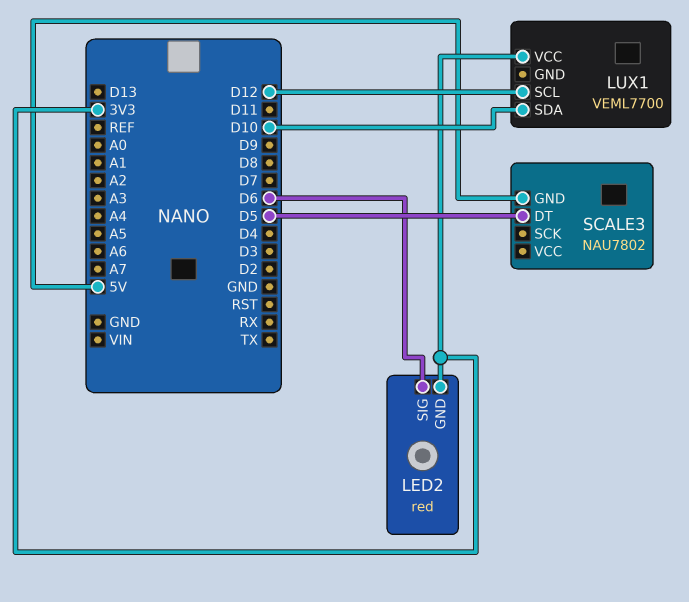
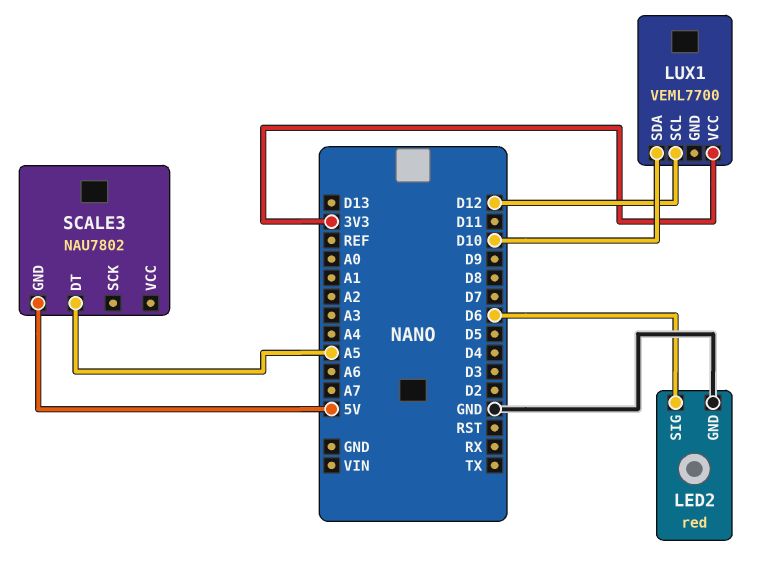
LED2 pin GND: 3V3 -> GND
SCALE3 pin DT: D5 -> A5

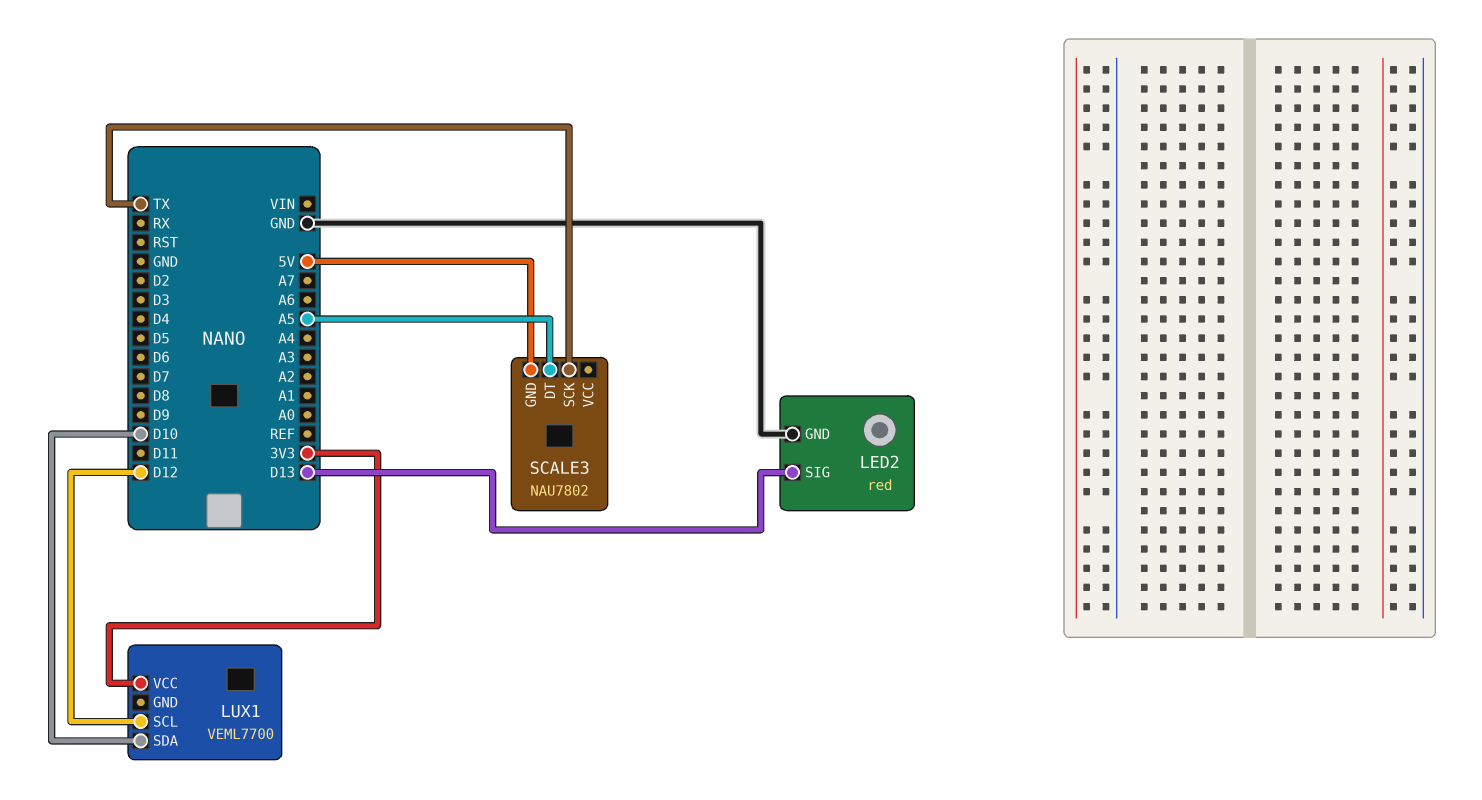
LED2 pin SIG: D6 -> D13
SCALE3 pin SCK: none -> TX

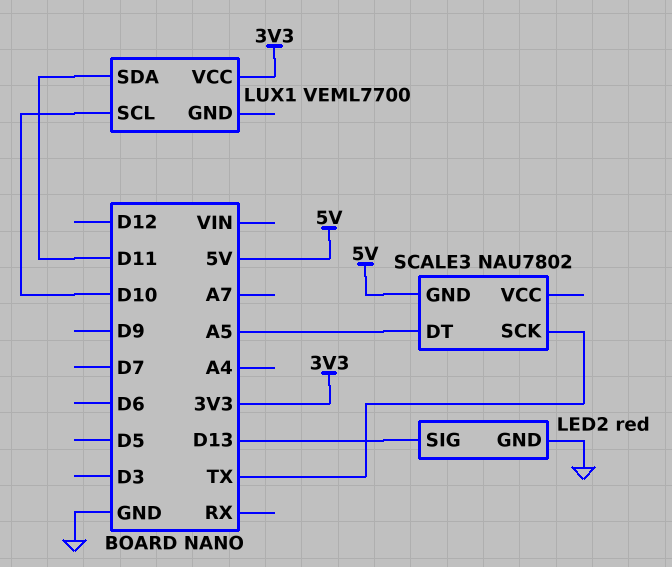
LUX1 pin SCL: D12 -> D10
LUX1 pin SDA: D10 -> D11

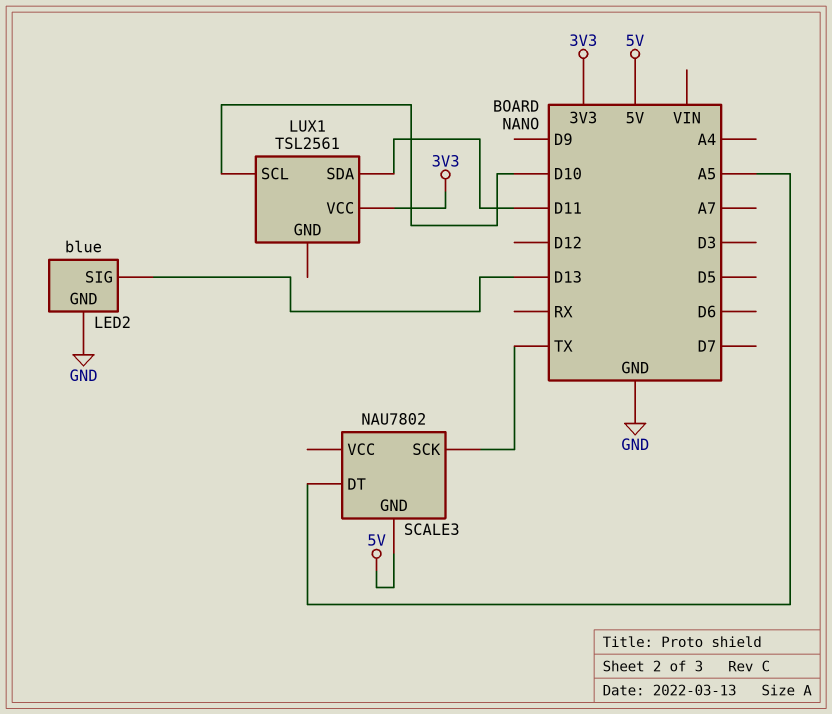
LED2: red -> blue
LUX1: VEML7700 -> TSL2561

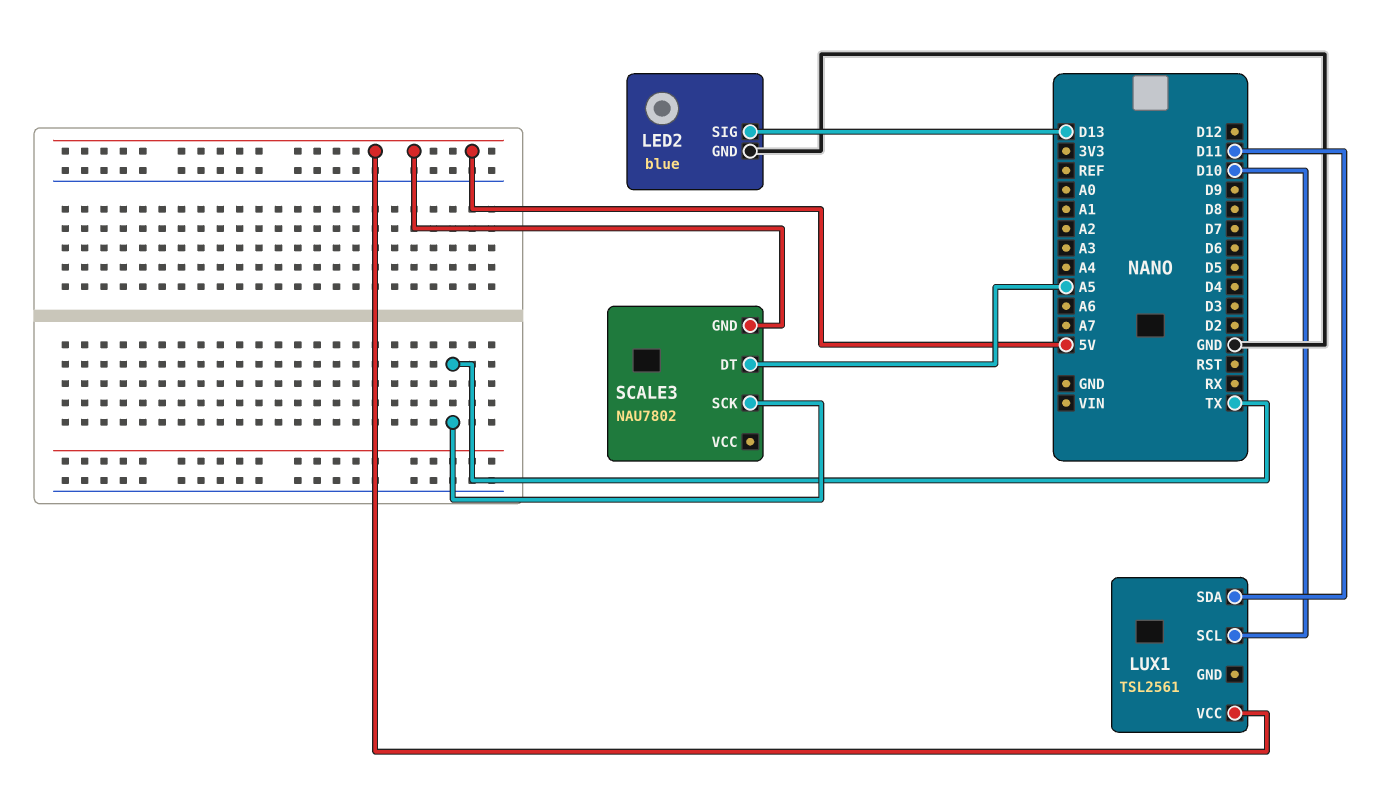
LUX1 pin VCC: 3V3 -> 5V

